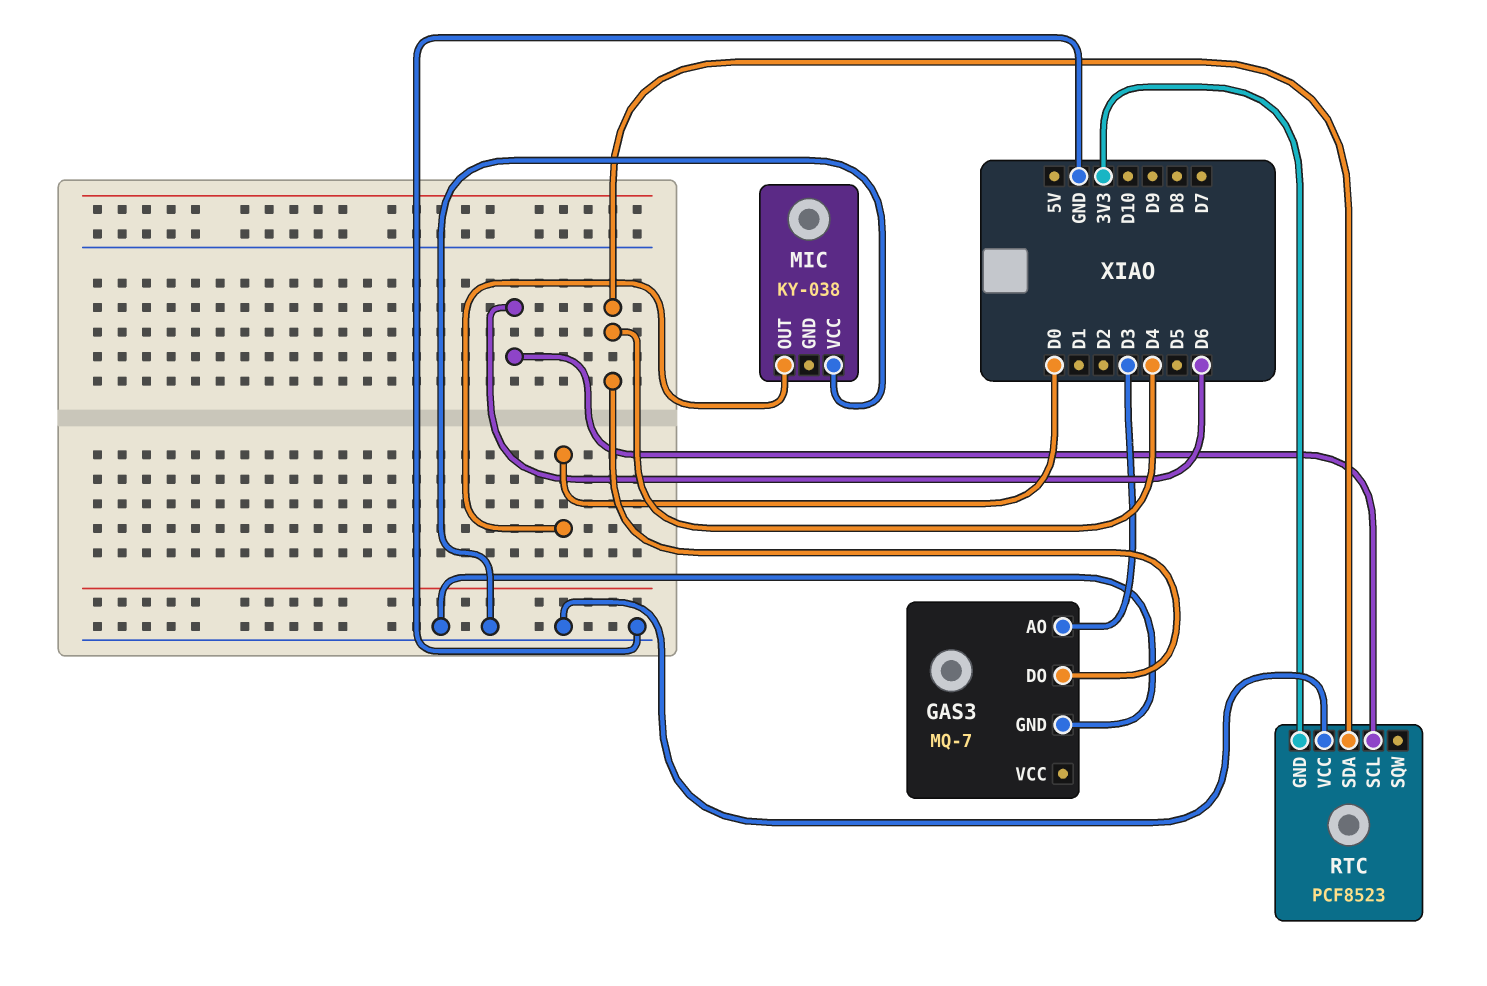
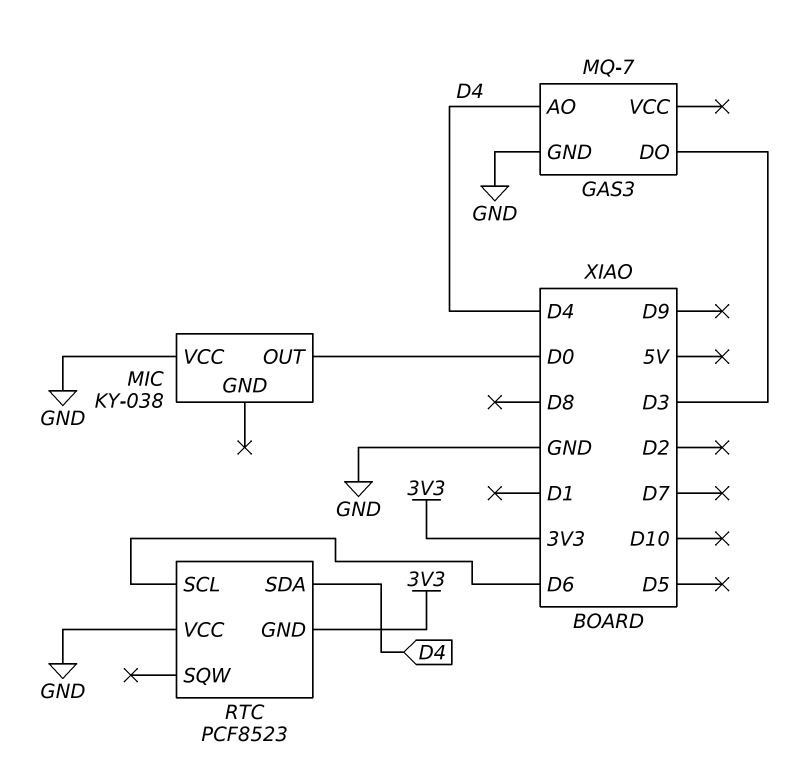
GAS3 pin AO: D3 -> D4
GAS3 pin DO: D4 -> D3

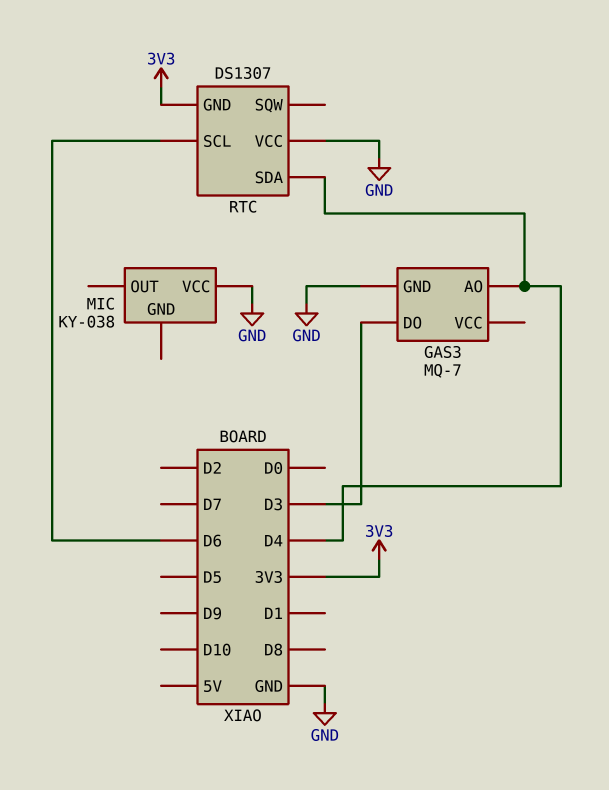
MIC pin OUT: D0 -> none
RTC: PCF8523 -> DS1307

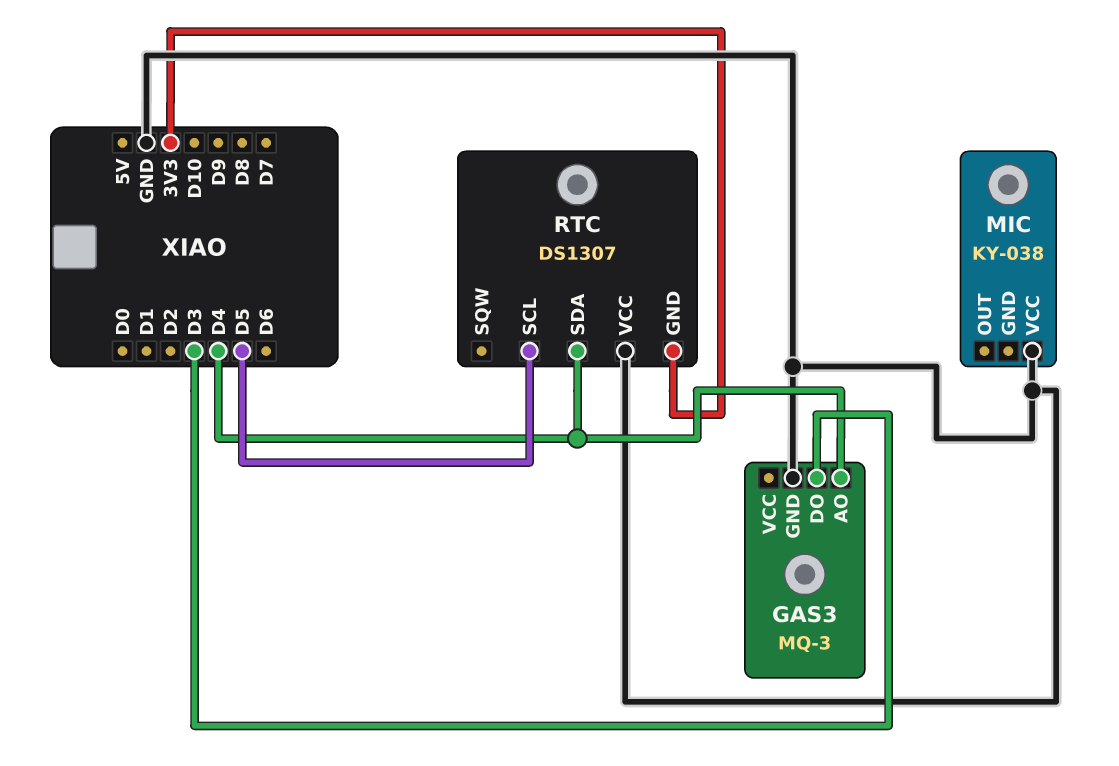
GAS3: MQ-7 -> MQ-3
RTC pin SCL: D6 -> D5

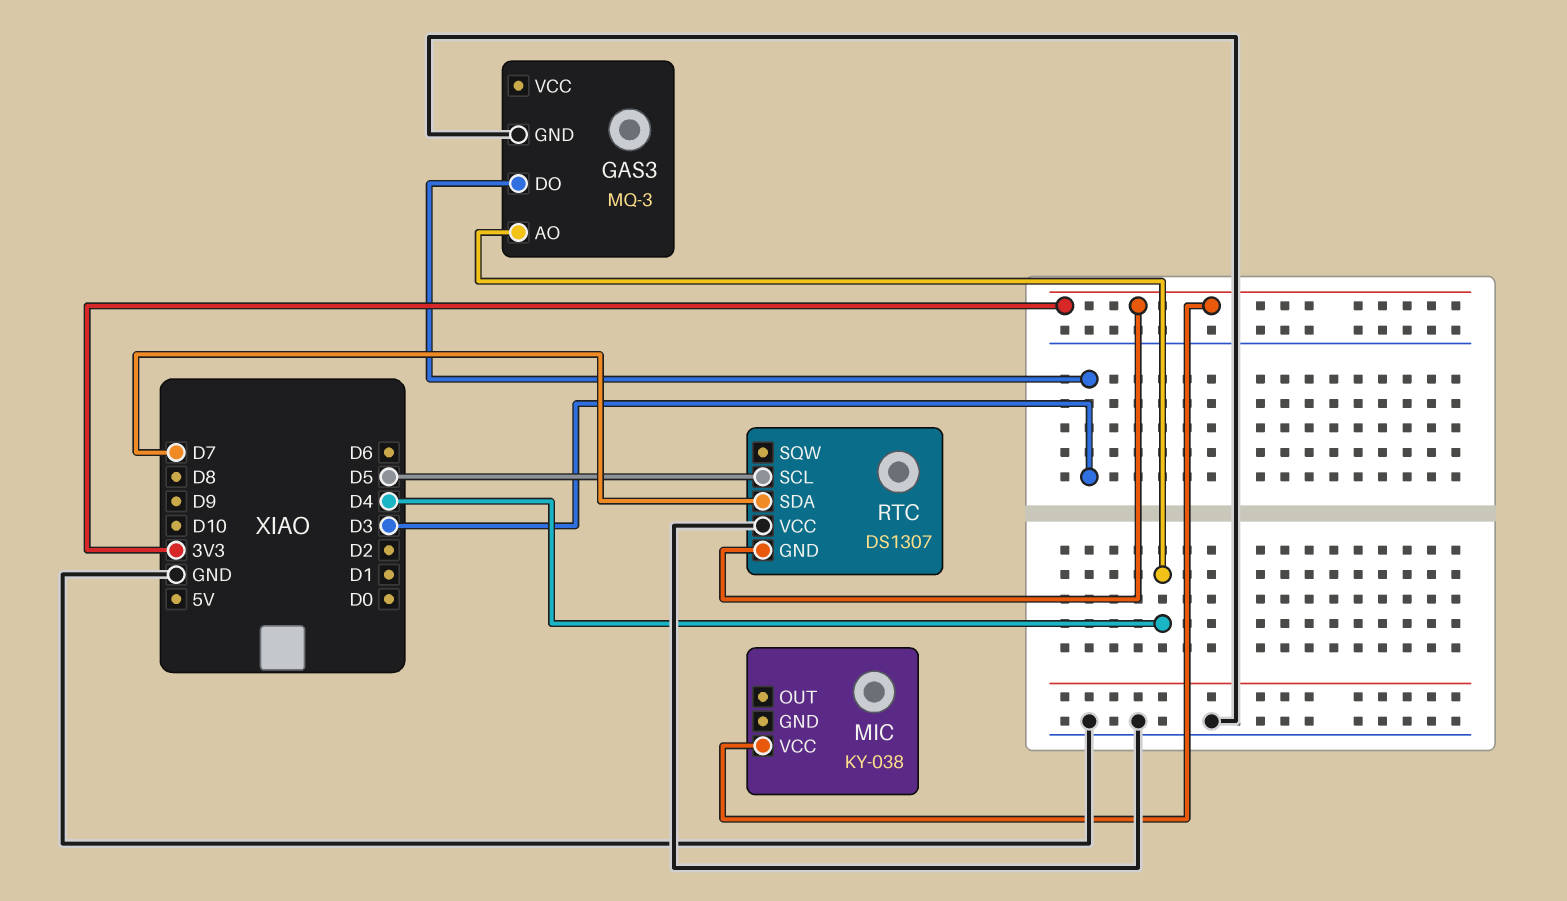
MIC pin VCC: GND -> 3V3
RTC pin SDA: D4 -> D7

